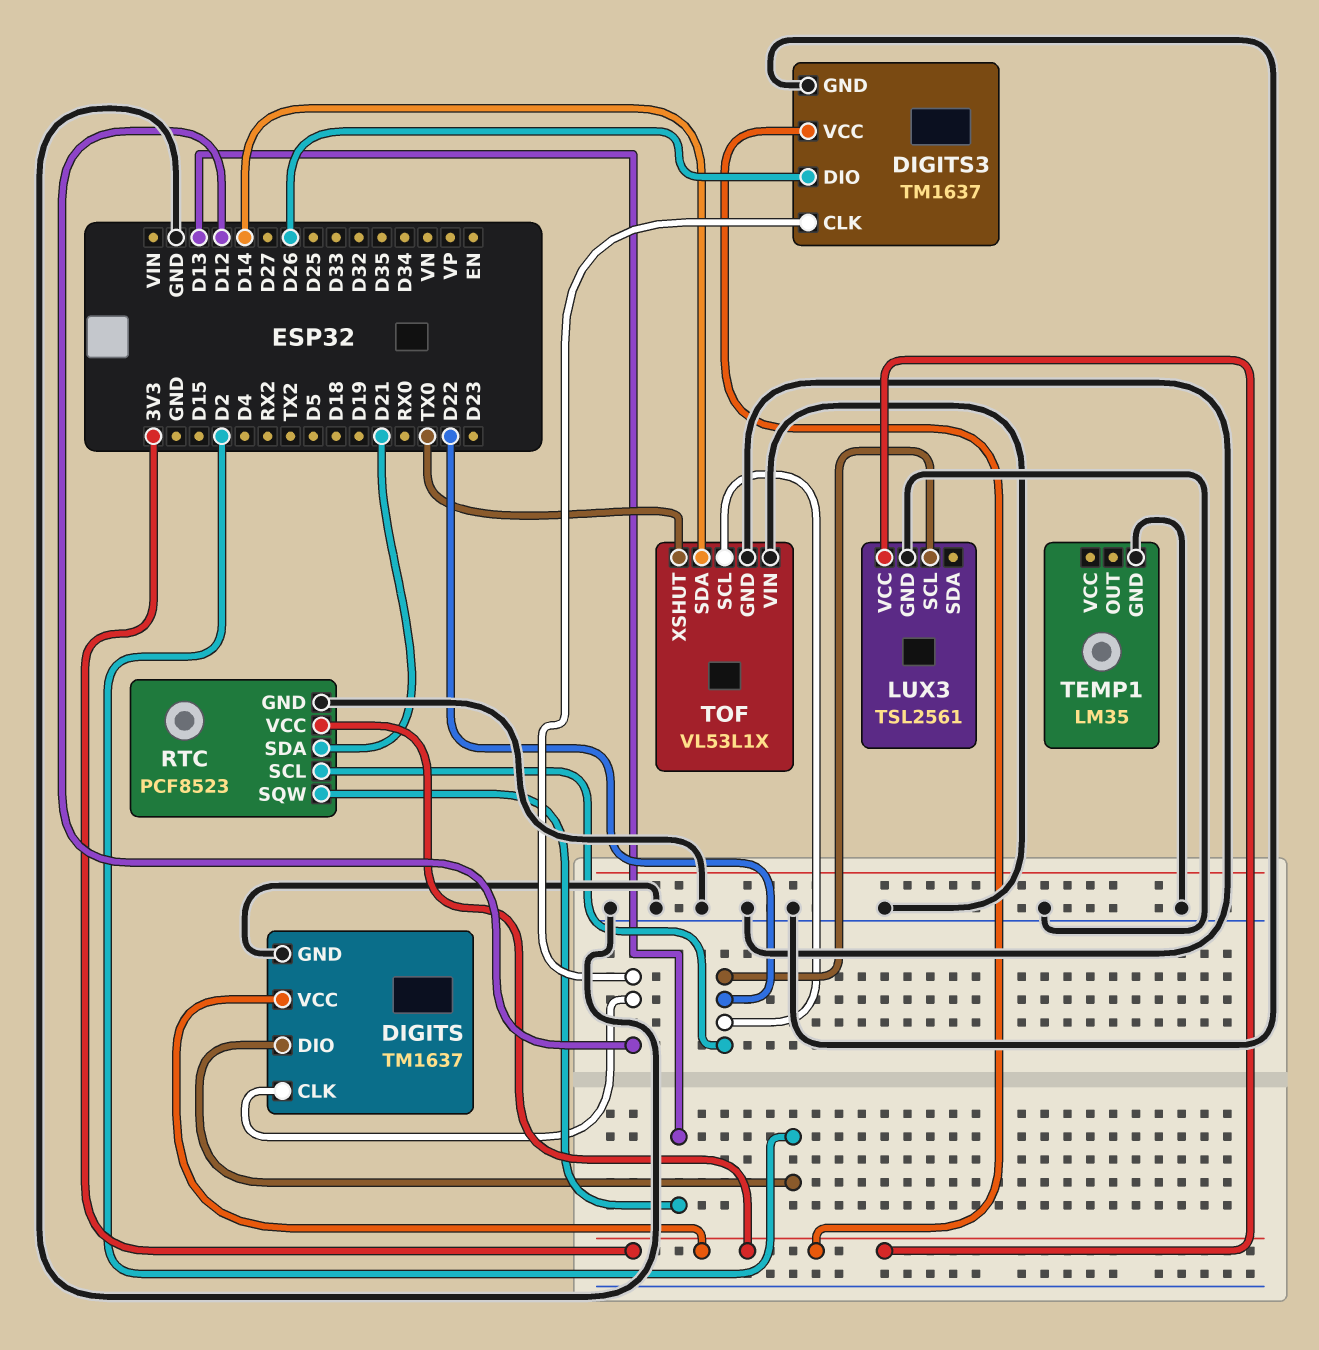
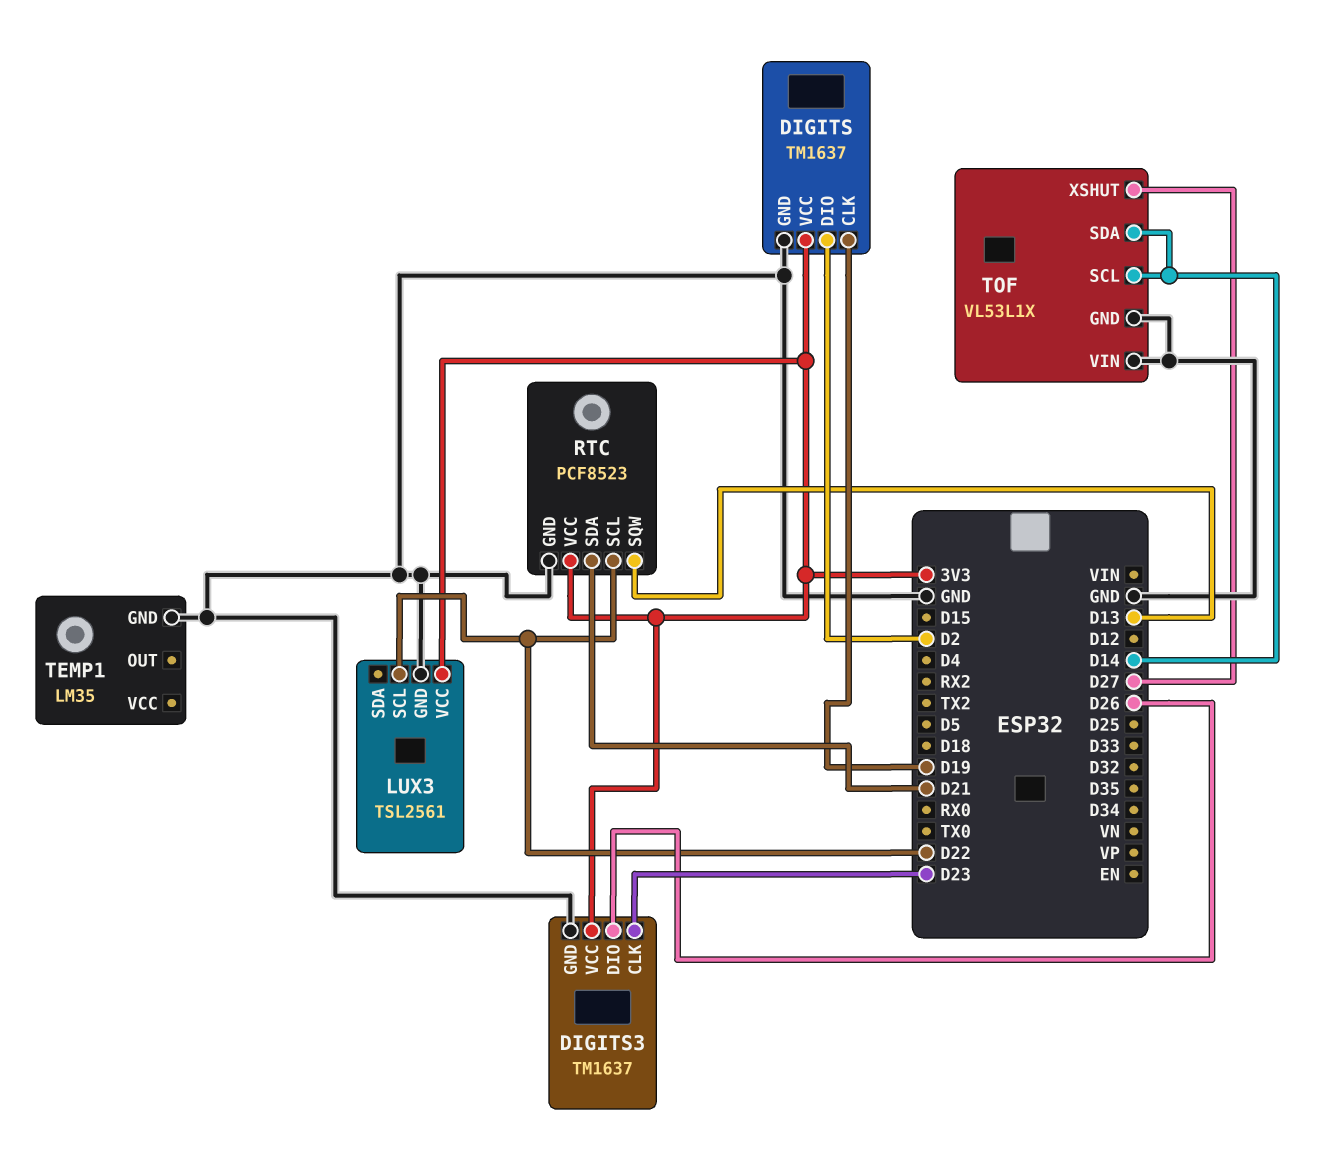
DIGITS pin CLK: D12 -> D19
DIGITS3 pin CLK: D12 -> D23
TOF pin SCL: D22 -> D14
TOF pin XSHUT: TX0 -> D27

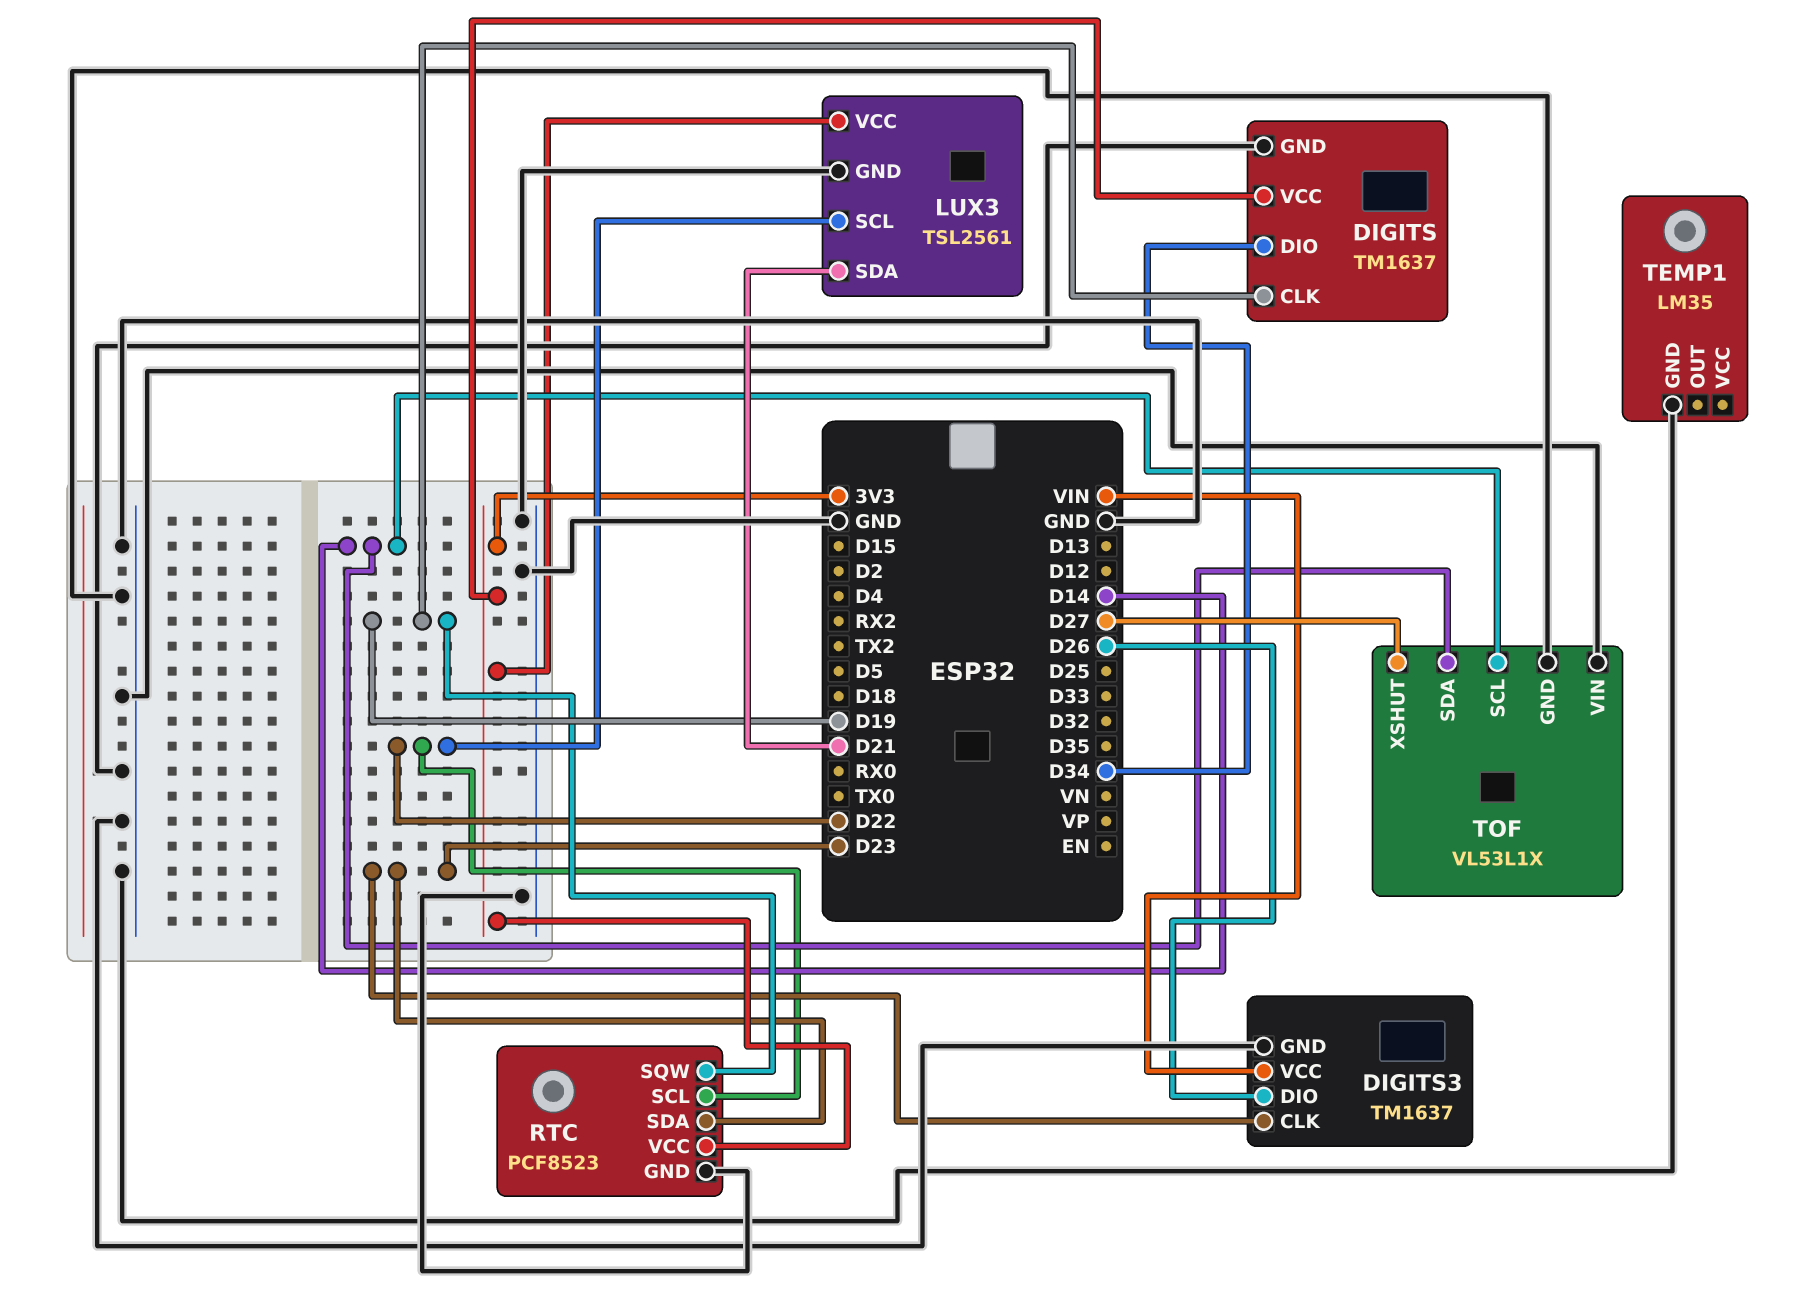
DIGITS pin DIO: D2 -> D34
DIGITS3 pin VCC: 3V3 -> VIN
LUX3 pin SDA: none -> D21
RTC pin SDA: D21 -> D23
RTC pin SQW: D13 -> D19

